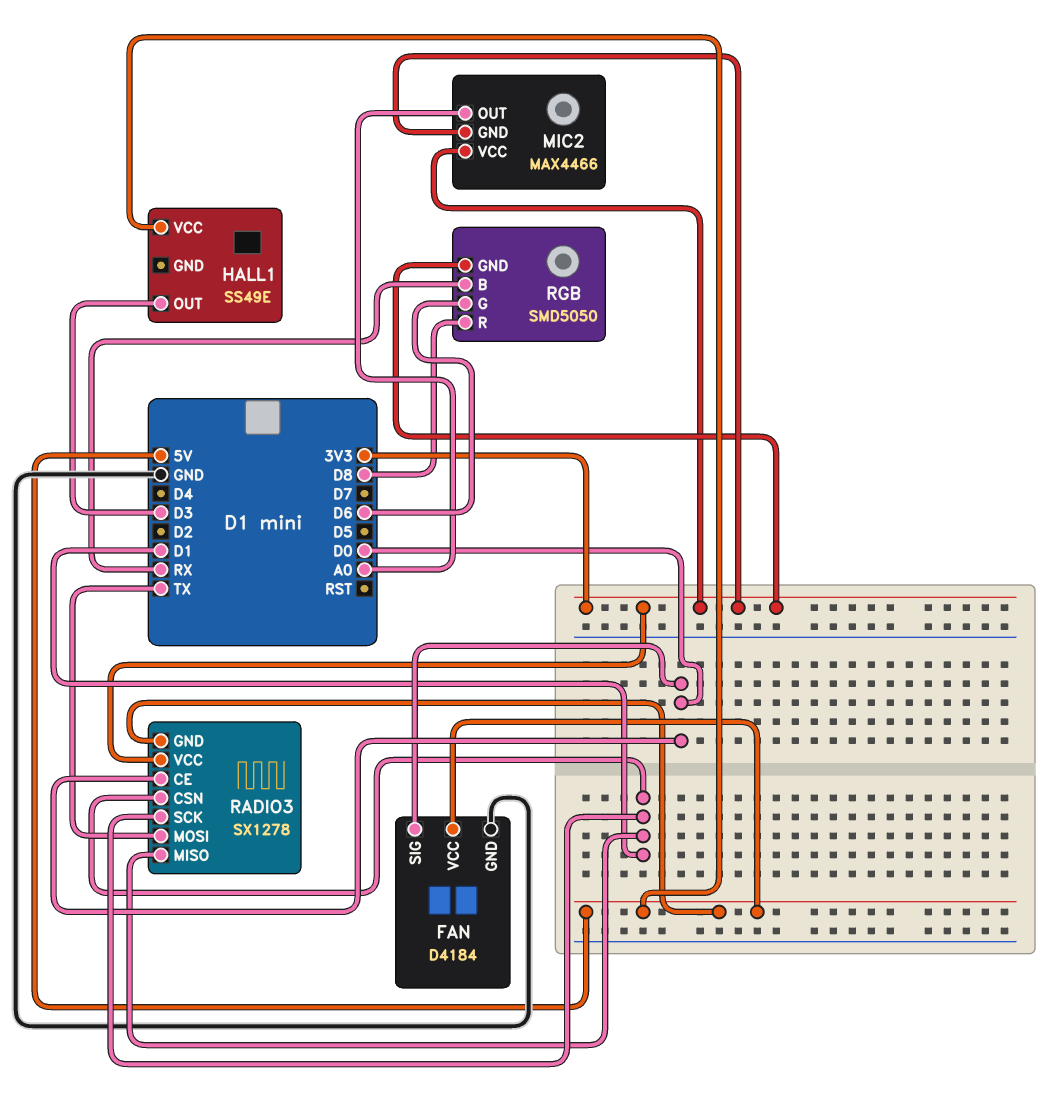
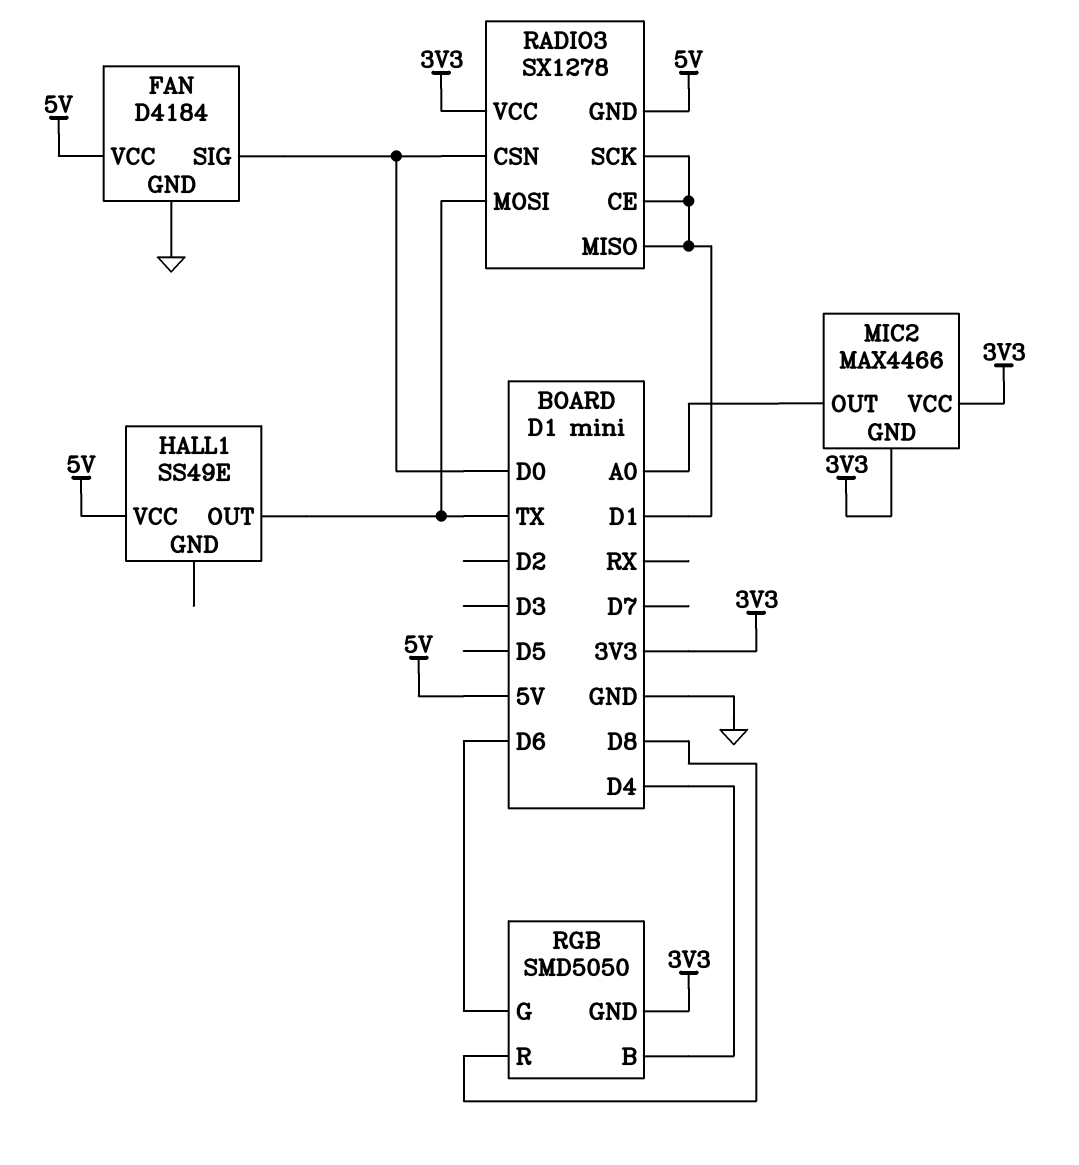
HALL1 pin OUT: D3 -> TX
RADIO3 pin CE: D0 -> D1
RADIO3 pin CSN: D1 -> D0
RGB pin B: RX -> D4

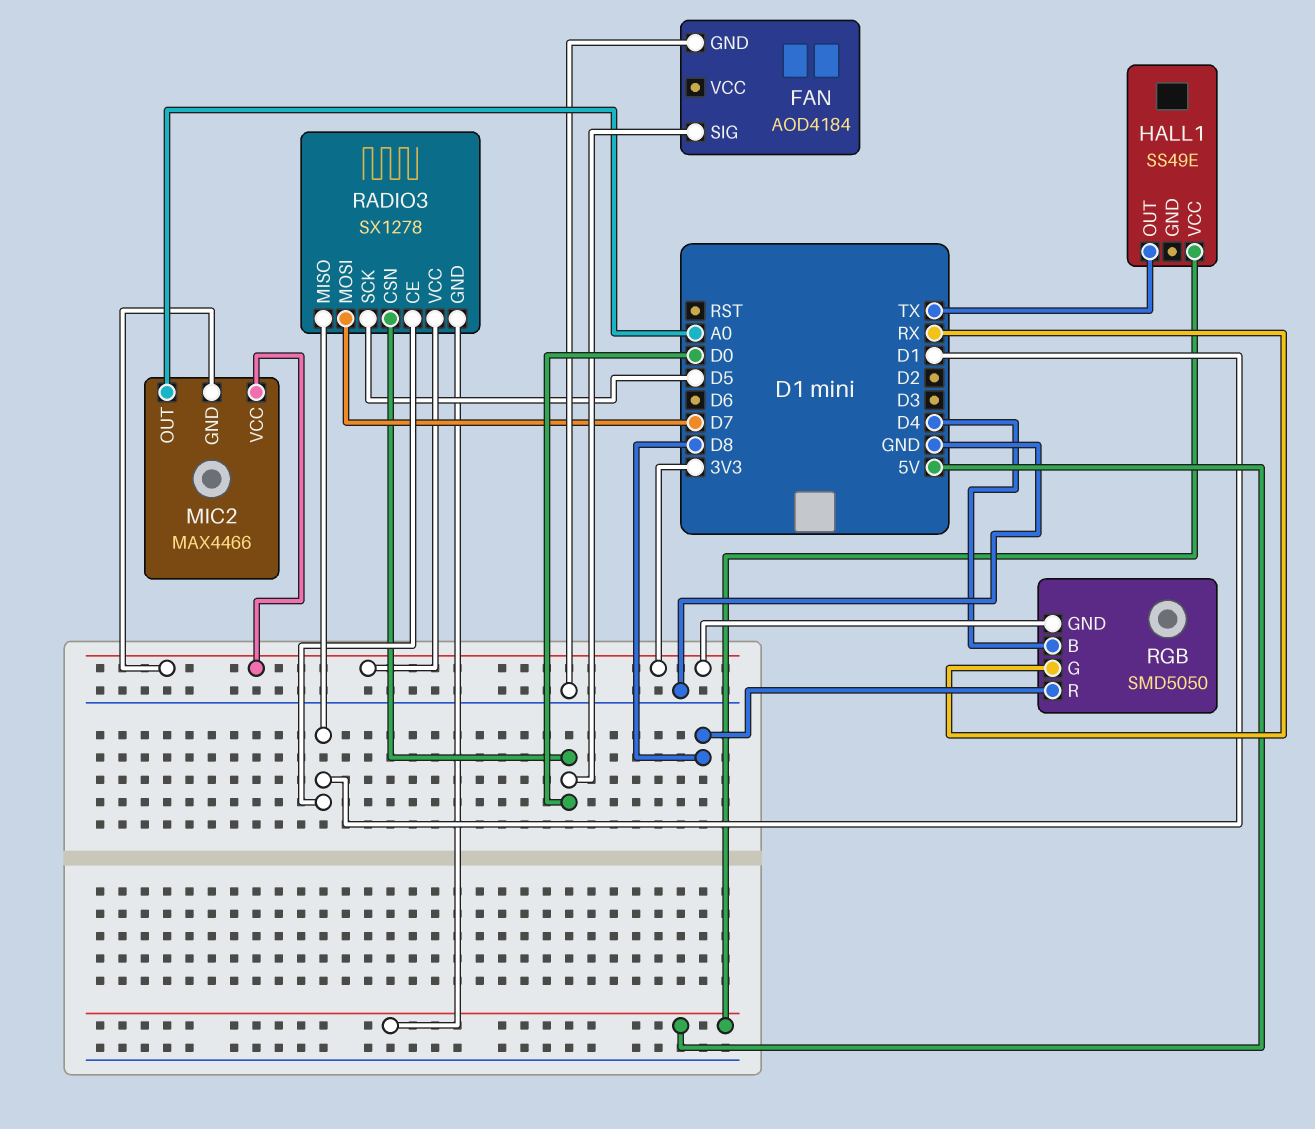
FAN: D4184 -> AOD4184
FAN pin VCC: 5V -> none
RADIO3 pin MOSI: TX -> D7
RADIO3 pin SCK: D1 -> D5
RGB pin G: D6 -> RX

